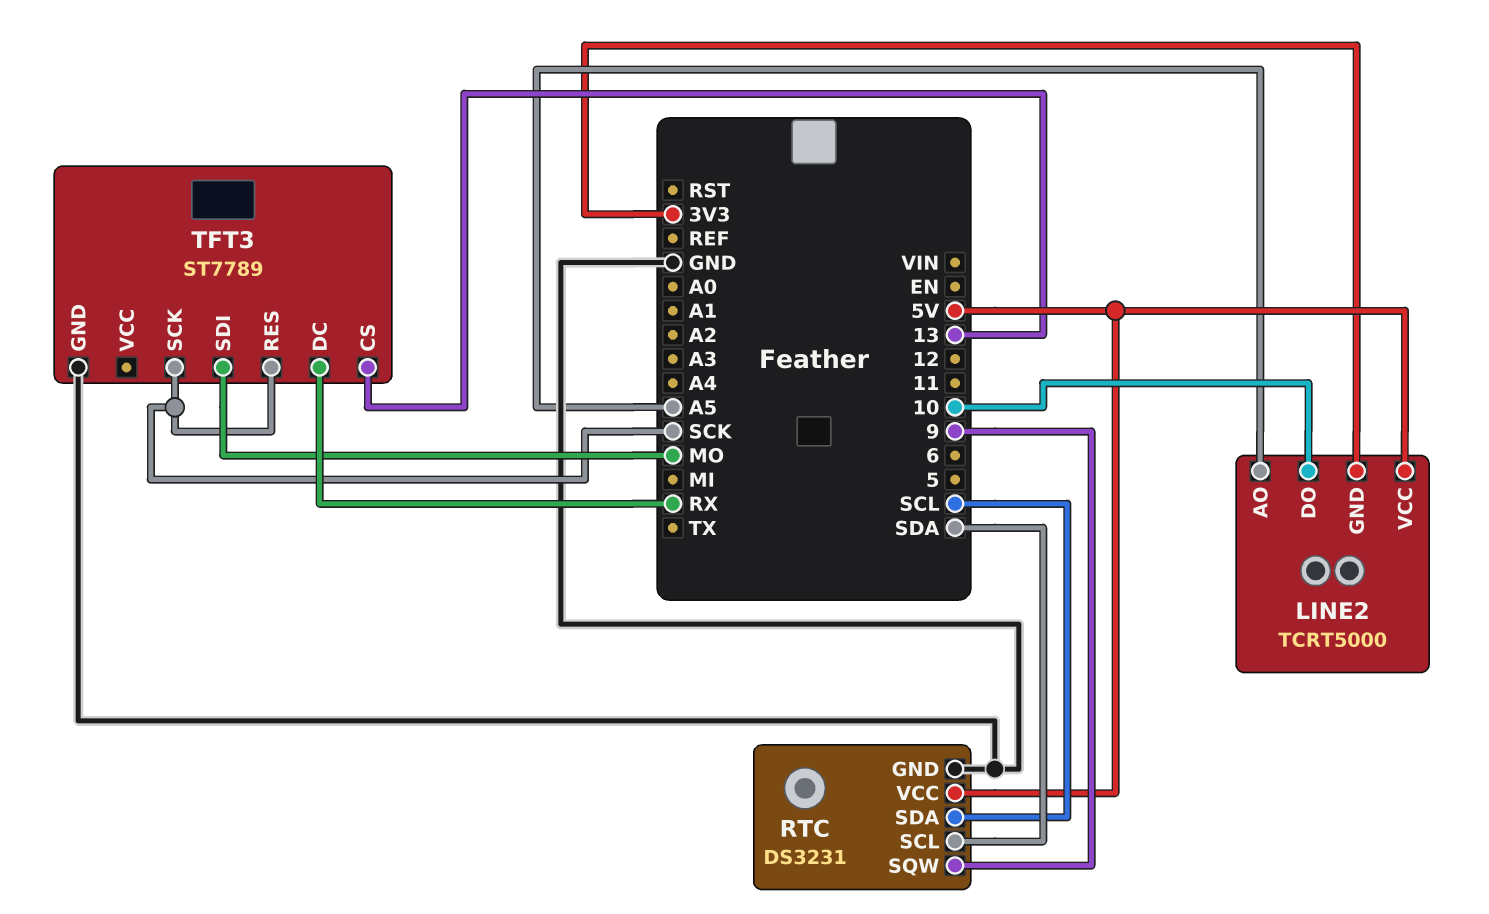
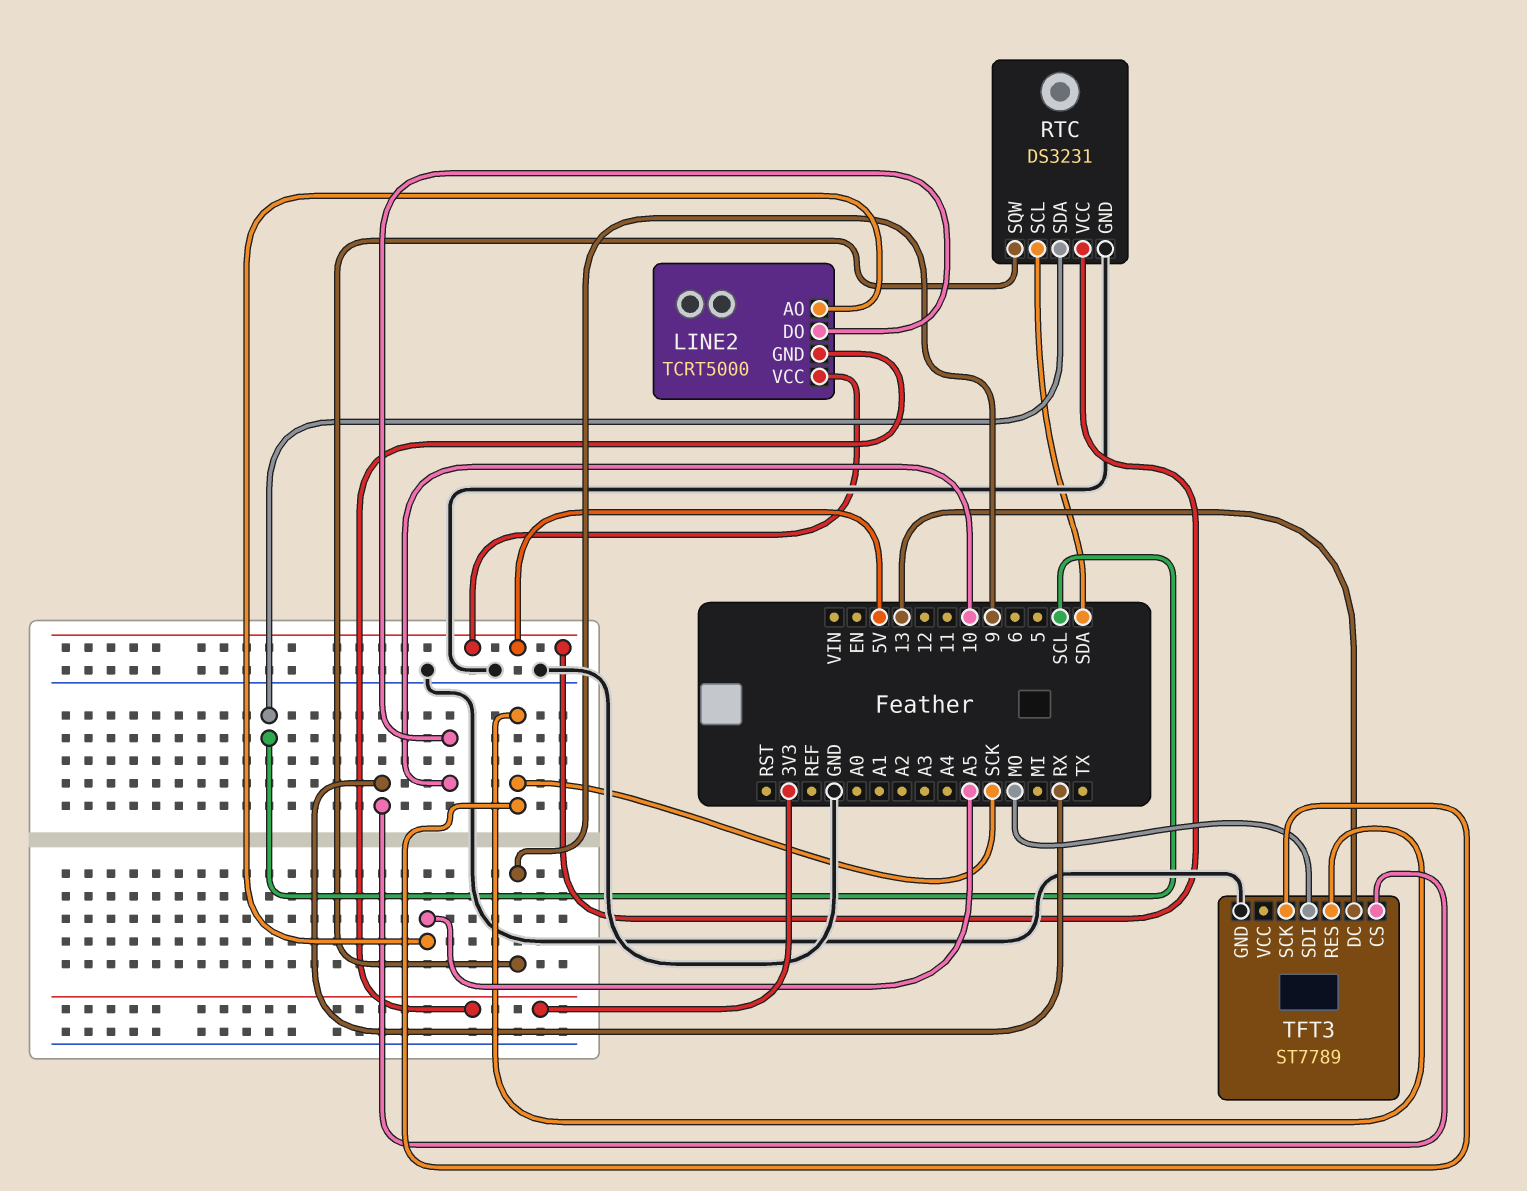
TFT3 pin CS: 13 -> RX
TFT3 pin DC: RX -> 13

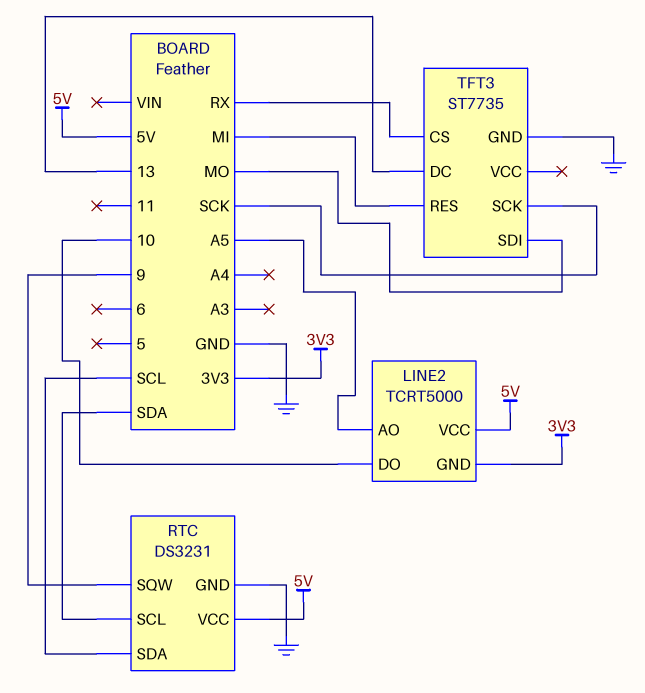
TFT3: ST7789 -> ST7735
TFT3 pin RES: SCK -> MI

